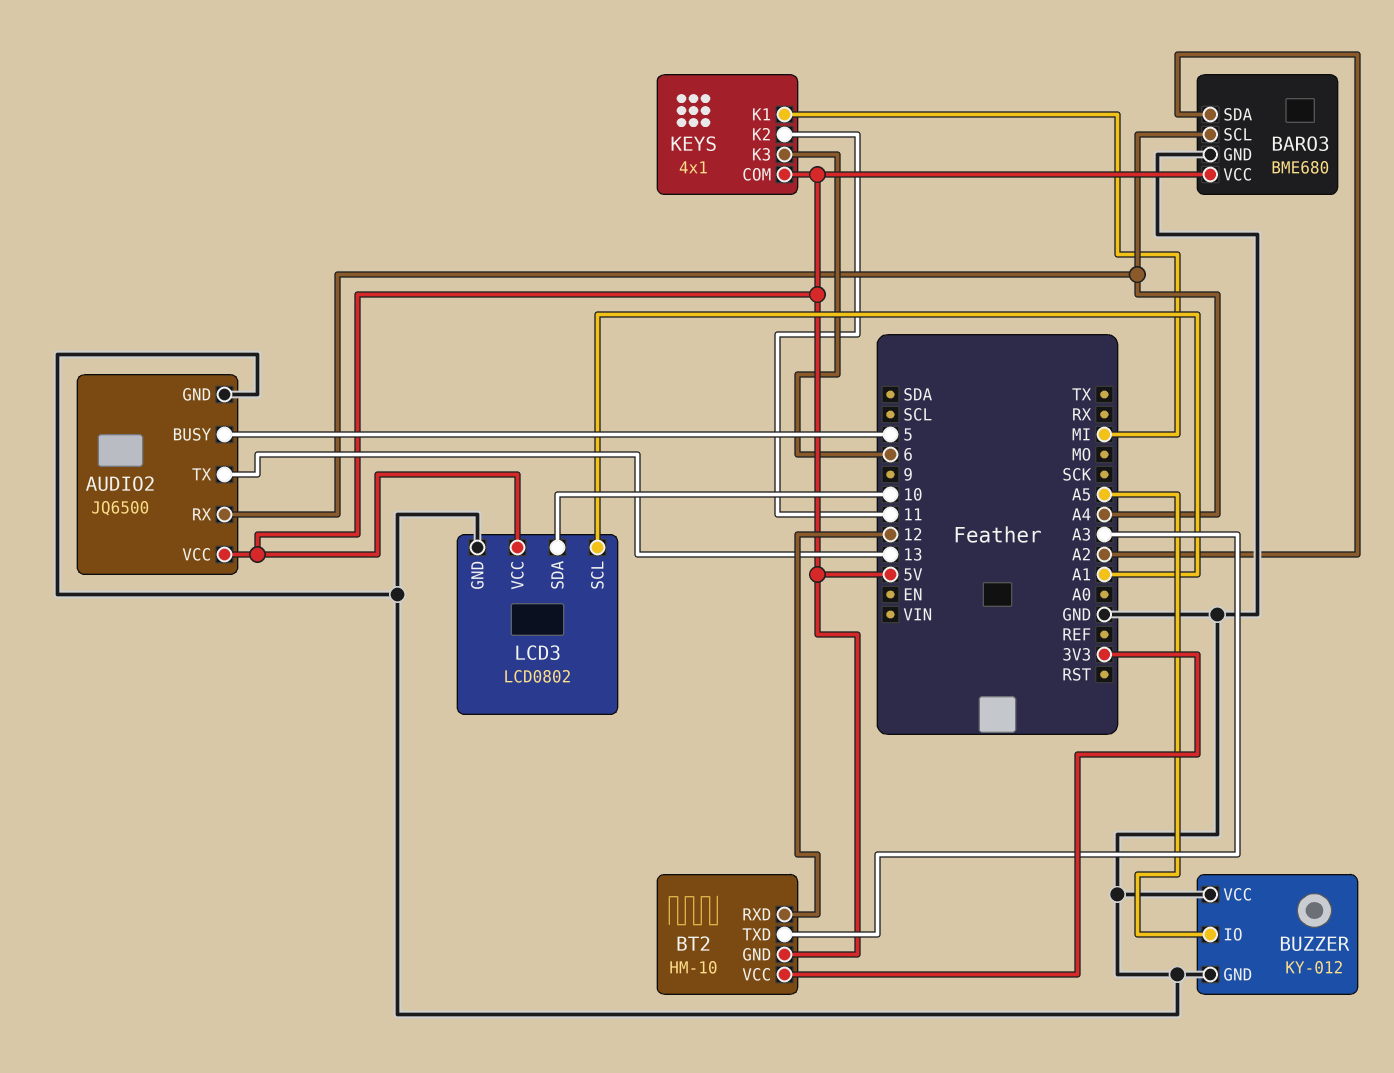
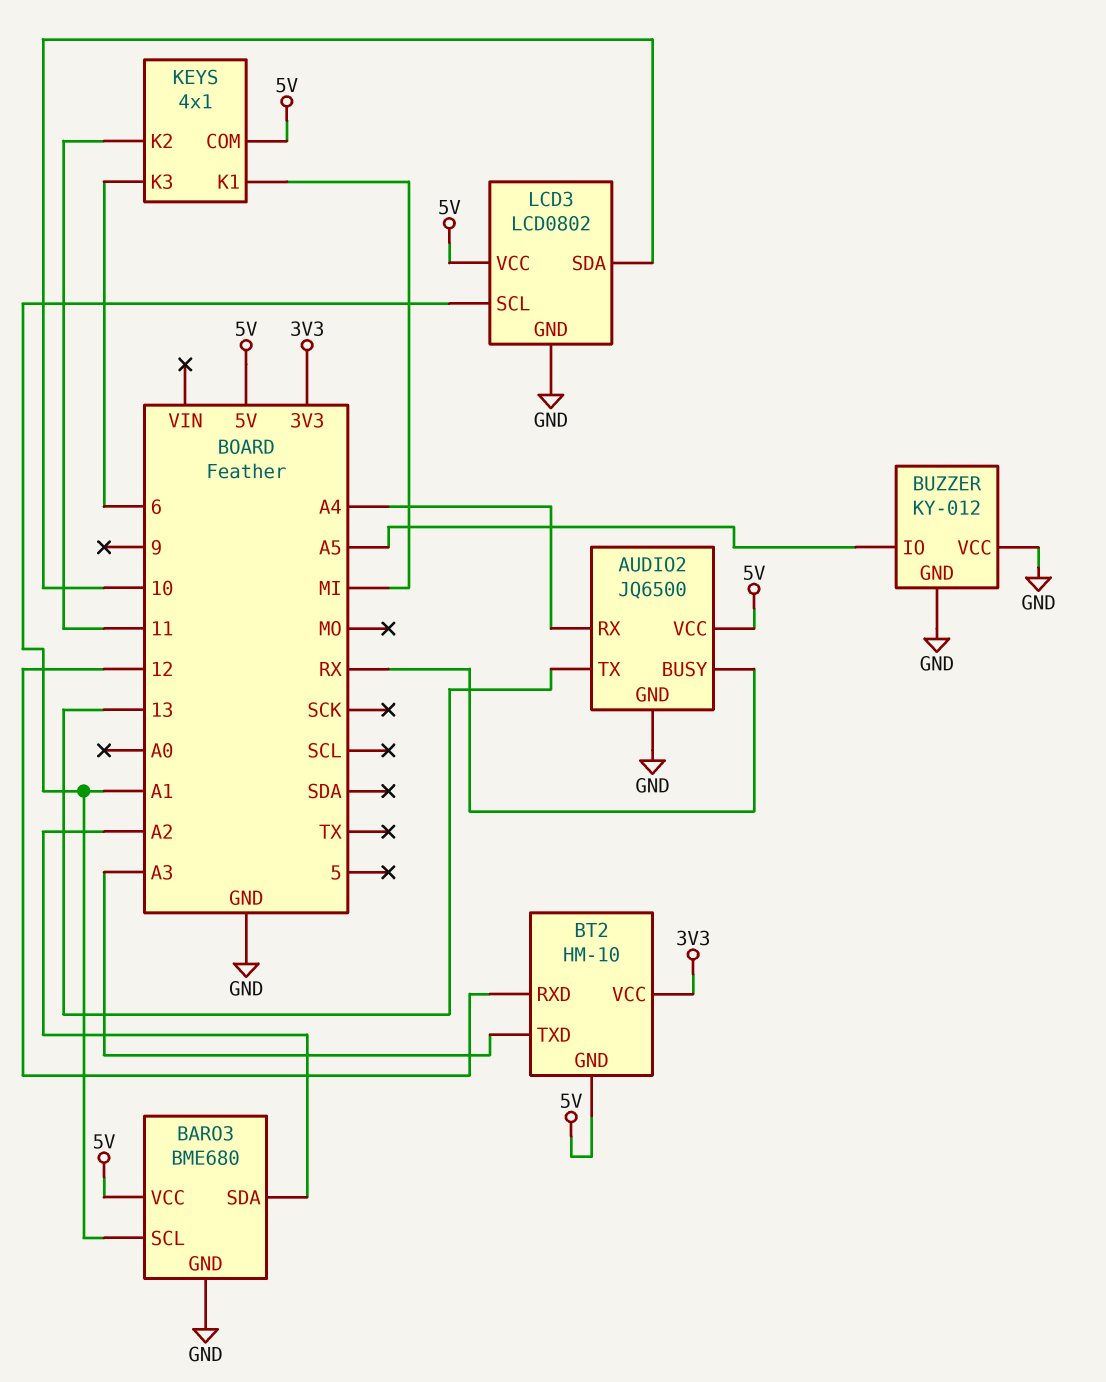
AUDIO2 pin BUSY: 5 -> RX
BARO3 pin SCL: A4 -> A1

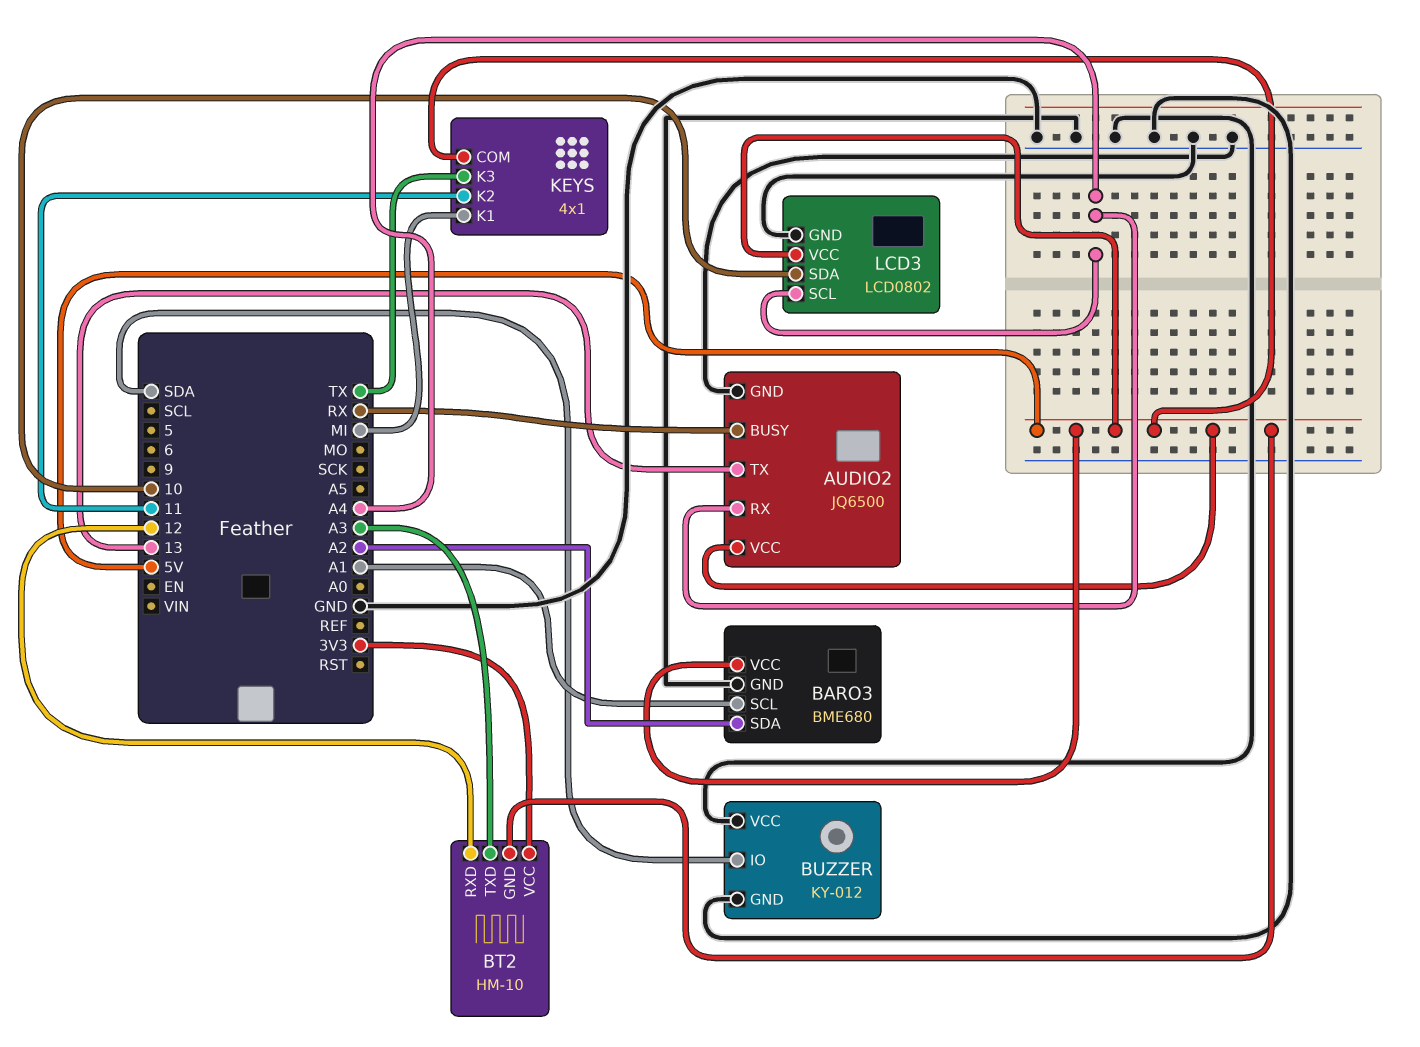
BUZZER pin IO: A5 -> SDA
KEYS pin K3: 6 -> TX
LCD3 pin SCL: A1 -> A4

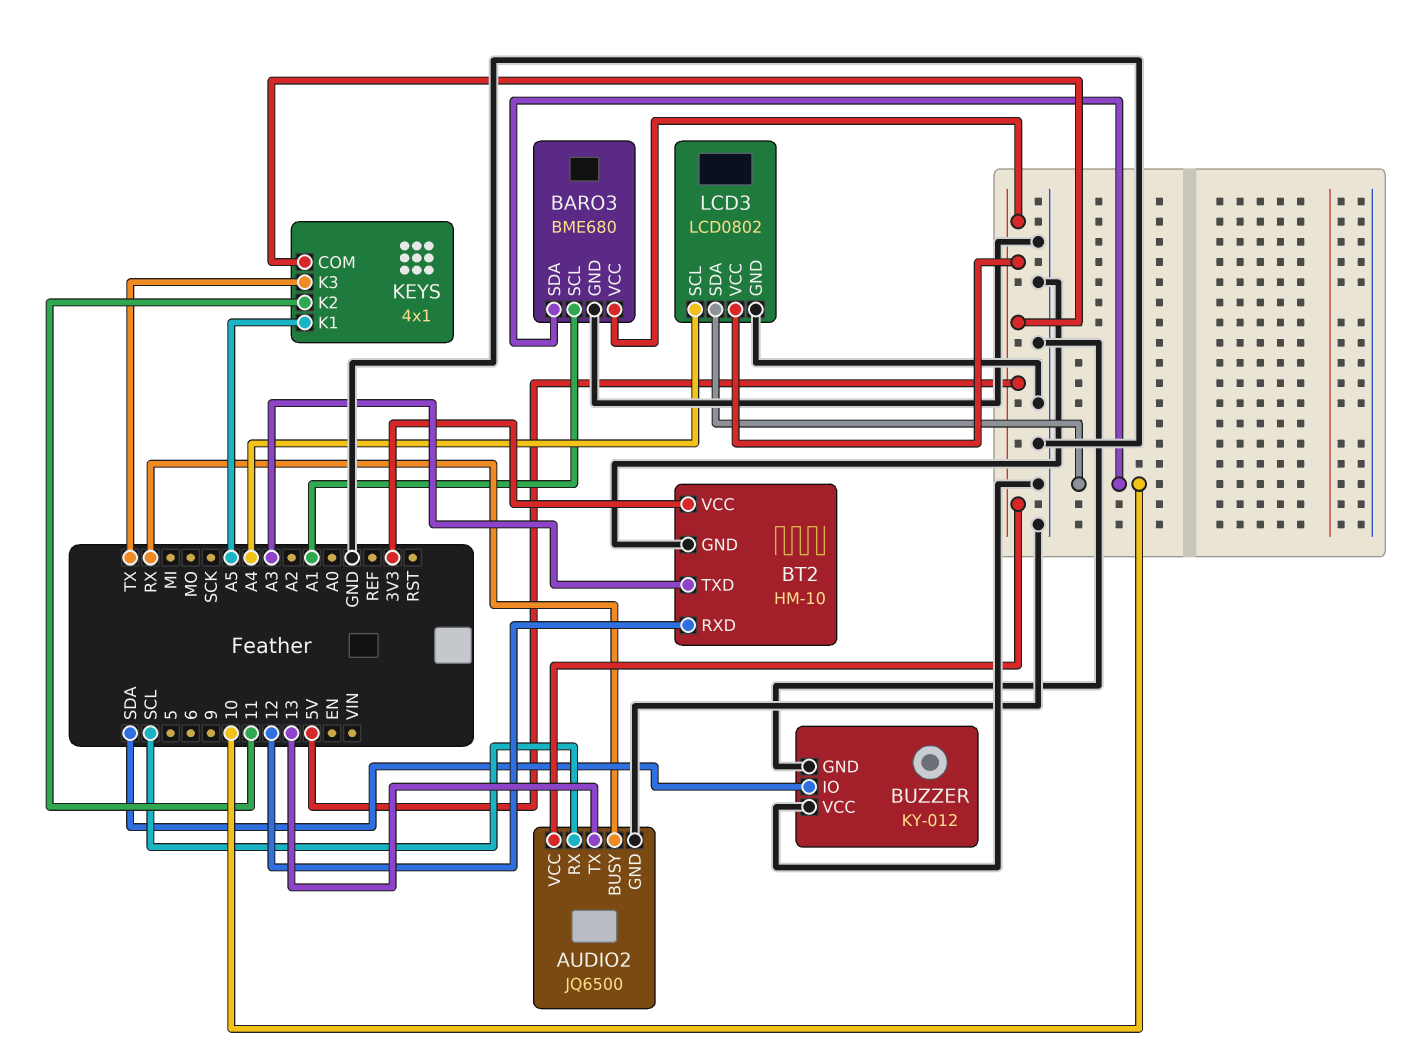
AUDIO2 pin RX: A4 -> SCL
BARO3 pin SDA: A2 -> 10
BT2 pin GND: 5V -> GND
KEYS pin K1: MI -> A5

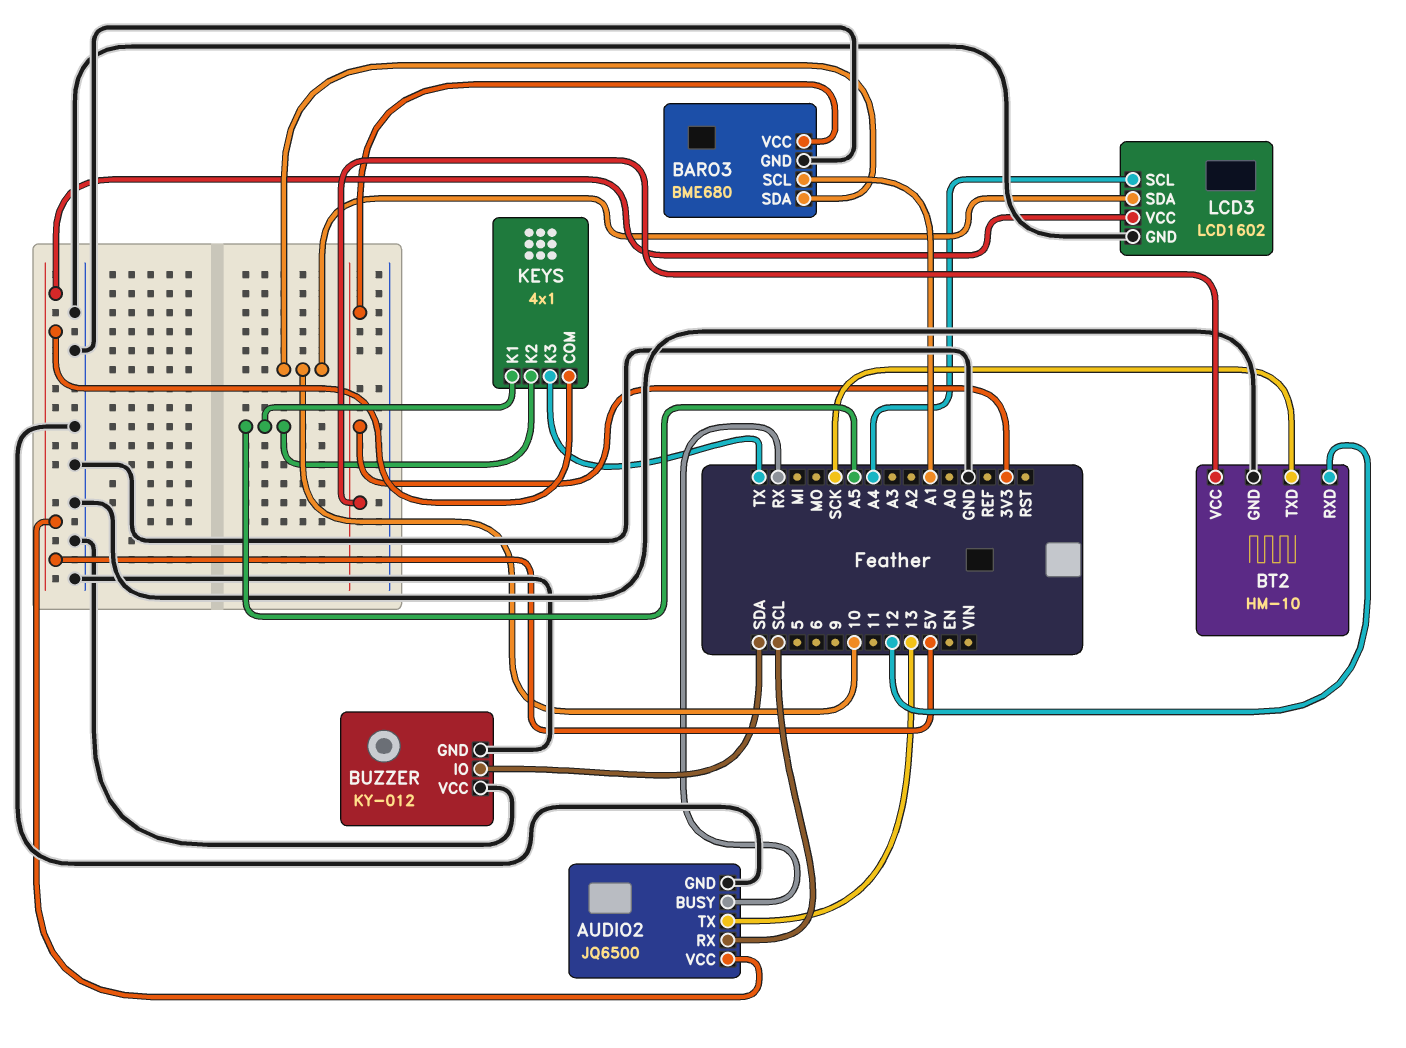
BARO3 pin VCC: 5V -> 3V3
BT2 pin TXD: A3 -> SCK
KEYS pin K2: 11 -> A5
LCD3: LCD0802 -> LCD1602

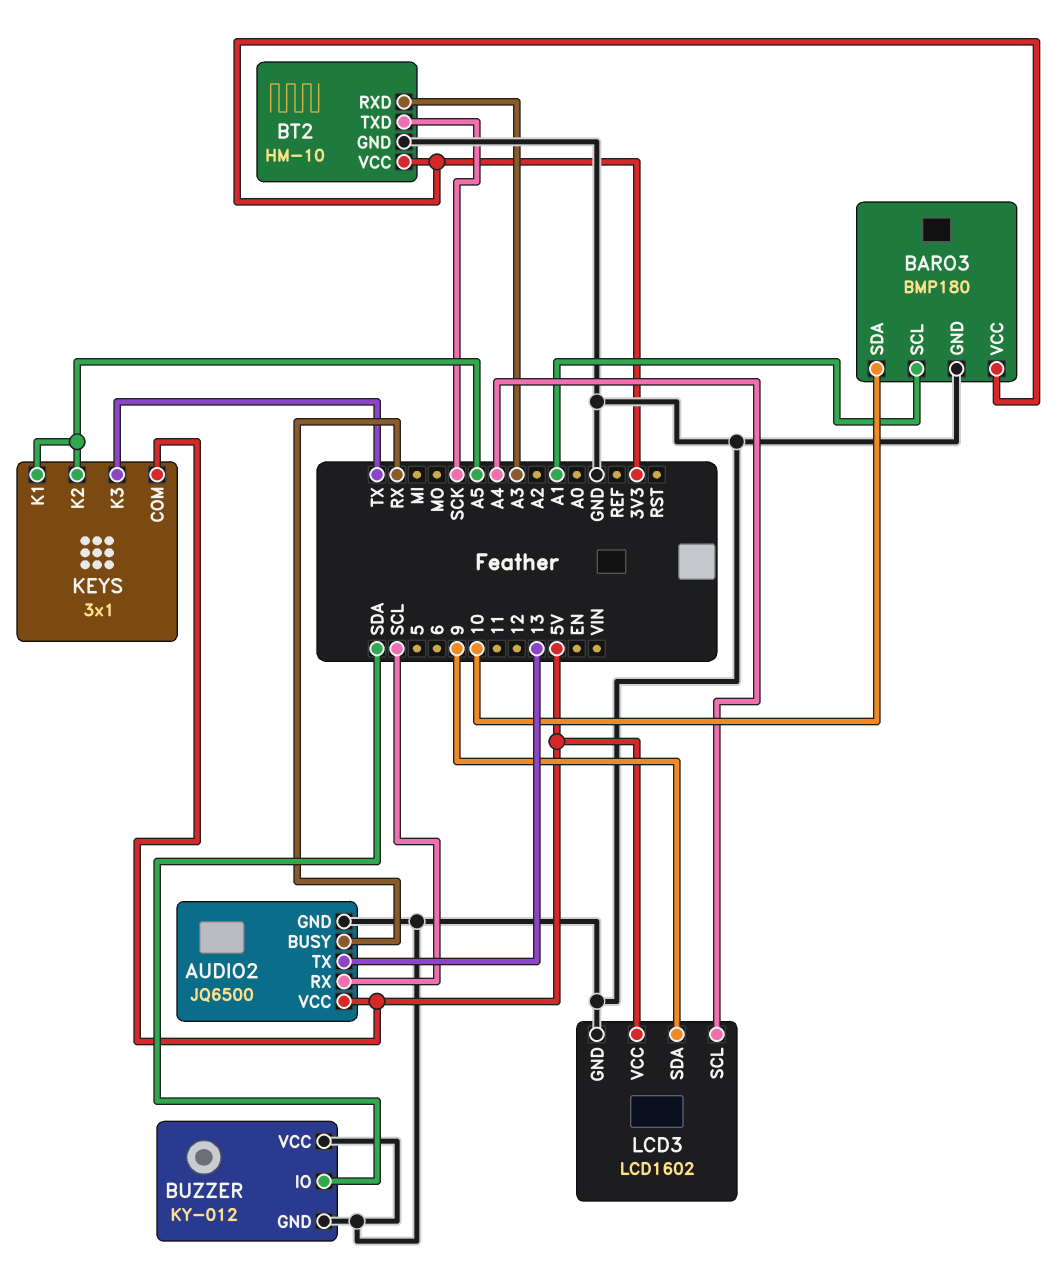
BARO3: BME680 -> BMP180
BT2 pin RXD: 12 -> A3
KEYS: 4x1 -> 3x1
LCD3 pin SDA: 10 -> 9

